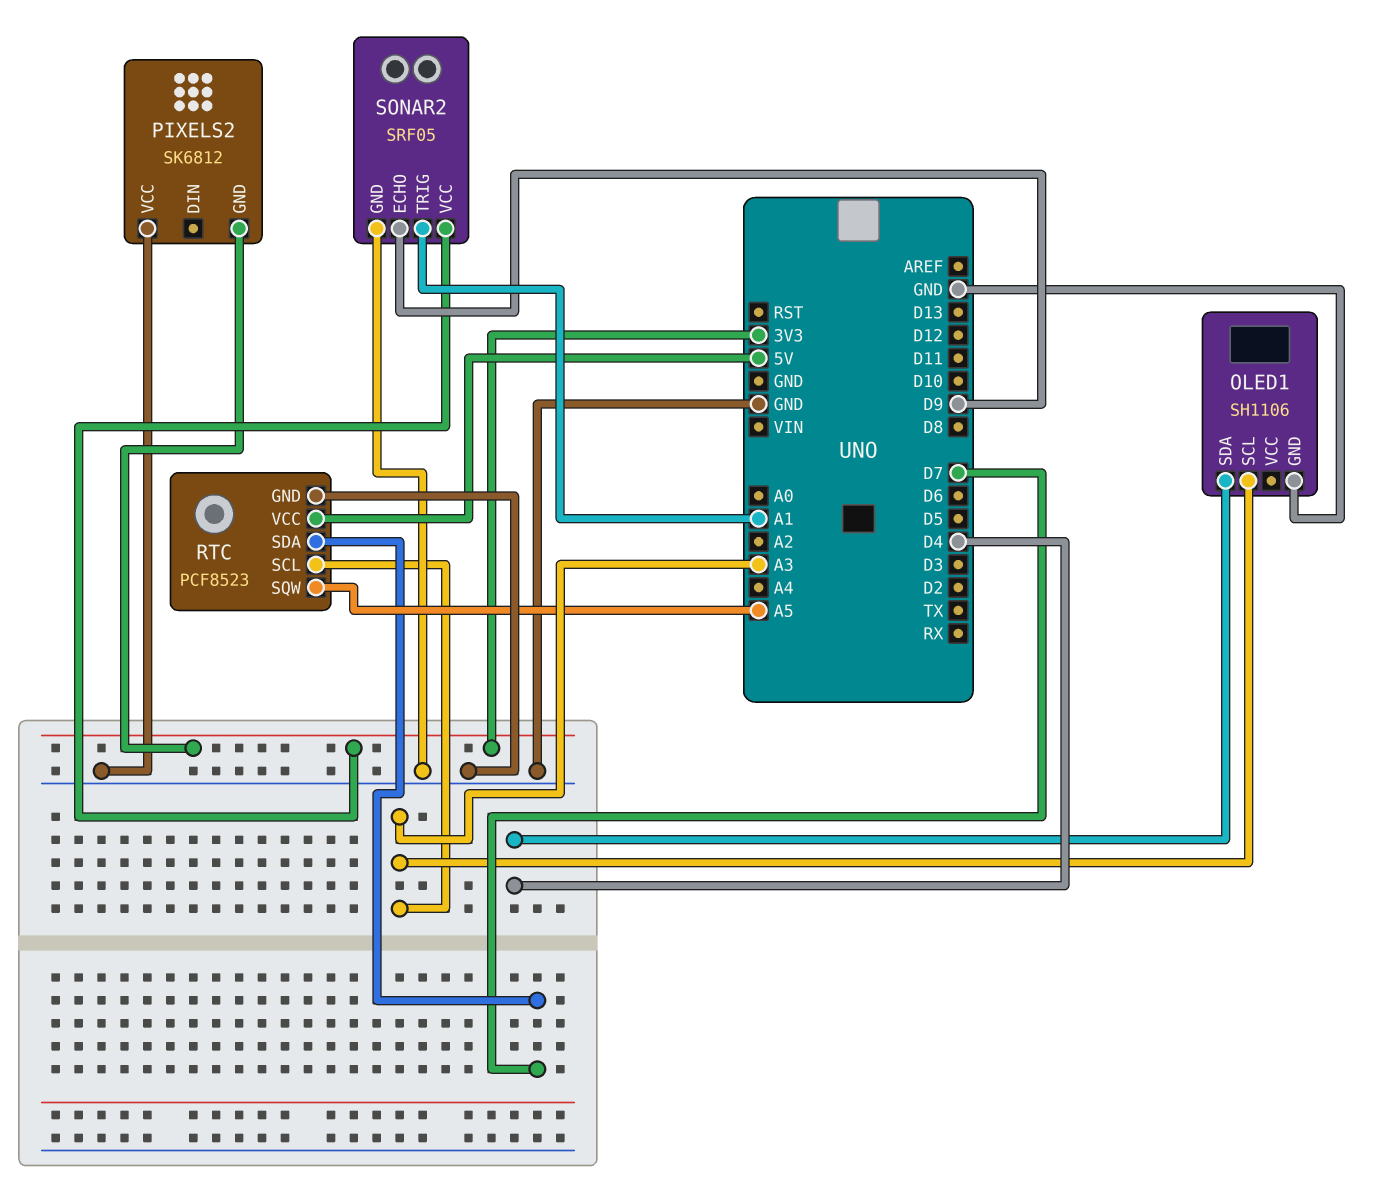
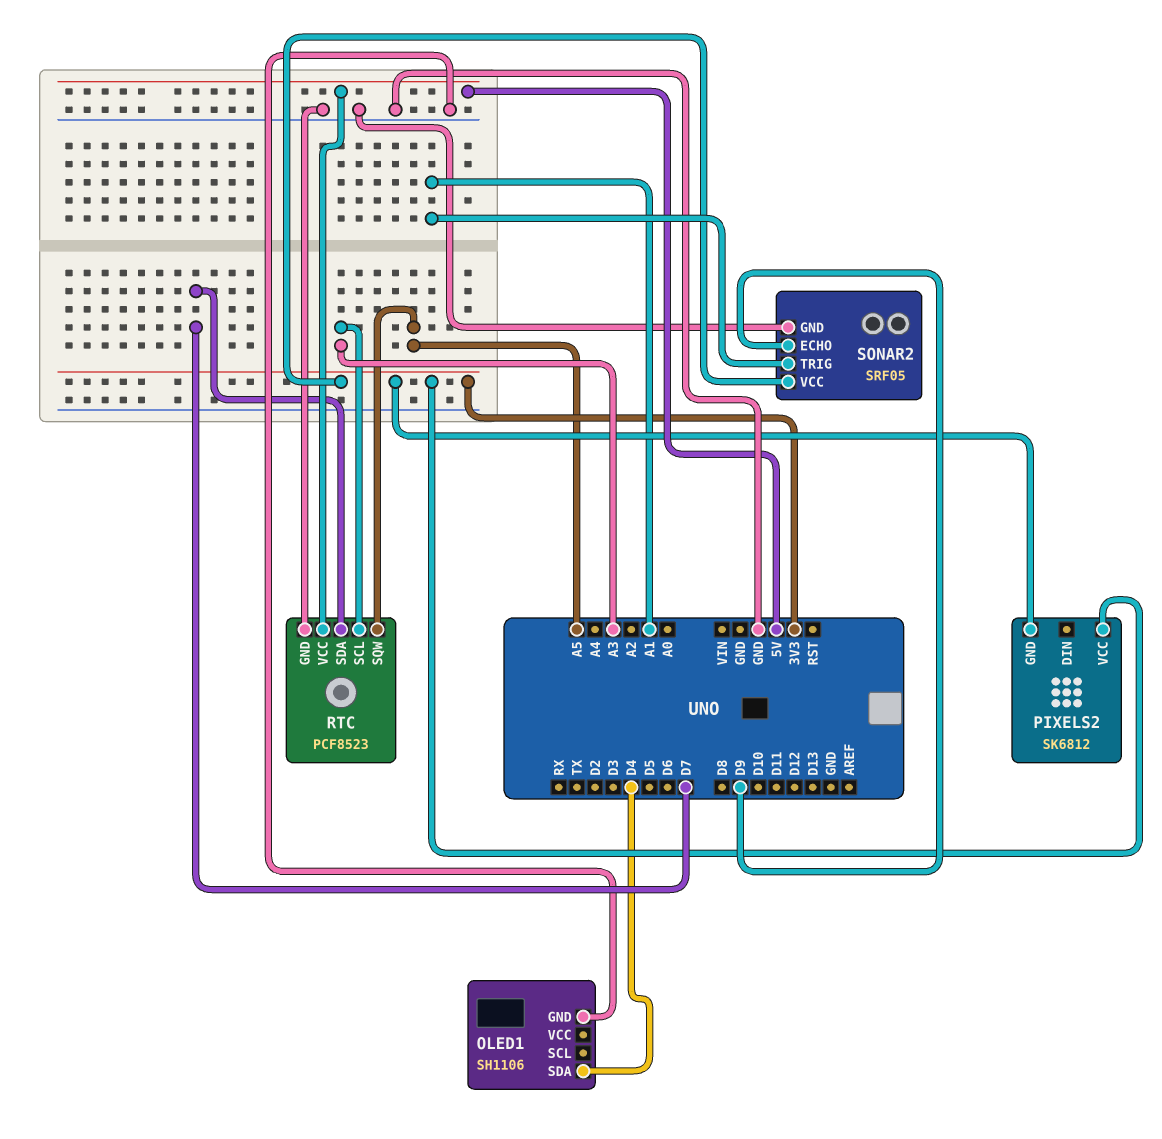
OLED1 pin SCL: A3 -> none
PIXELS2 pin VCC: GND -> 3V3

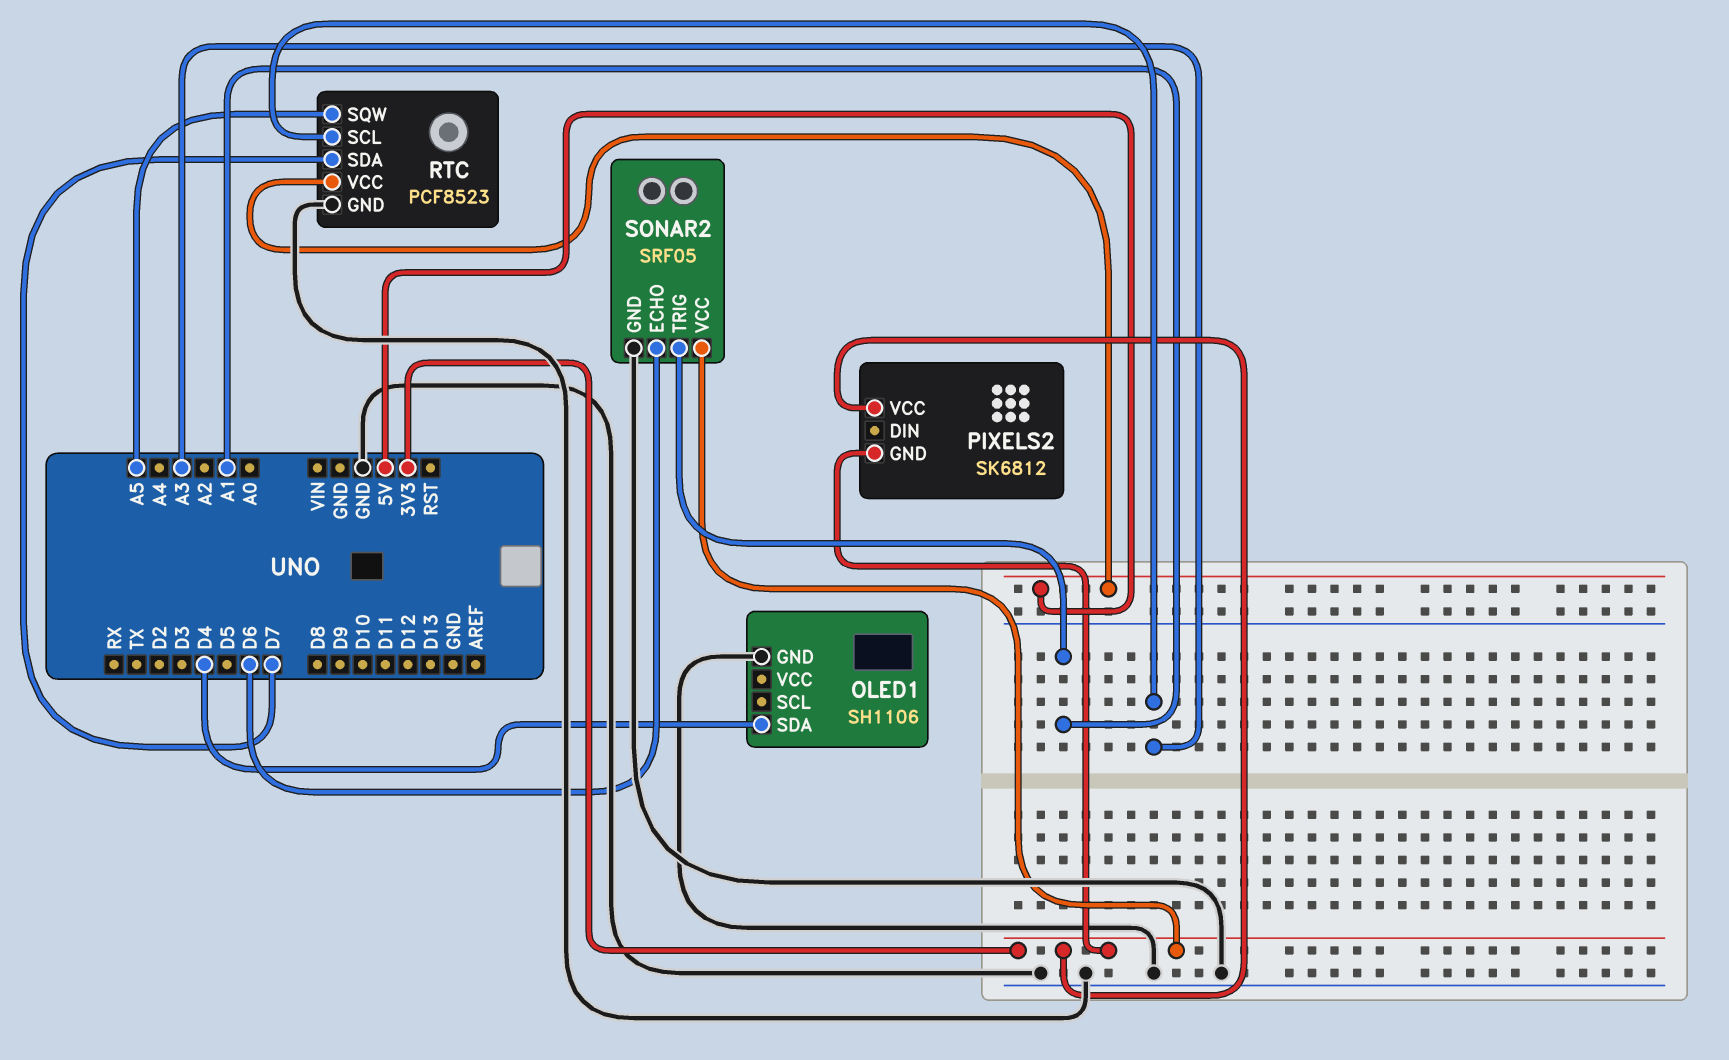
SONAR2 pin ECHO: D9 -> D6

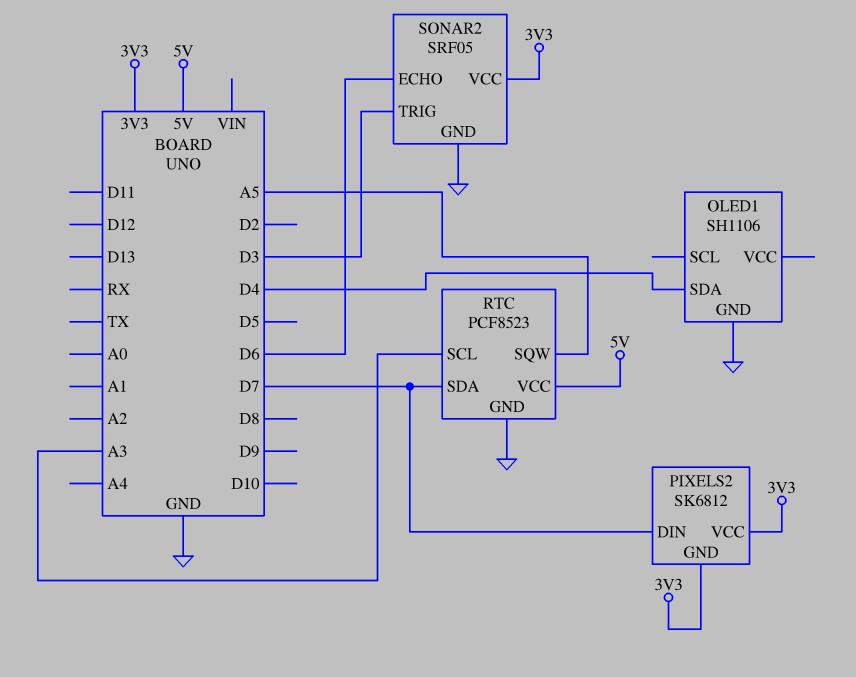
PIXELS2 pin DIN: none -> D7
SONAR2 pin TRIG: A1 -> D3

